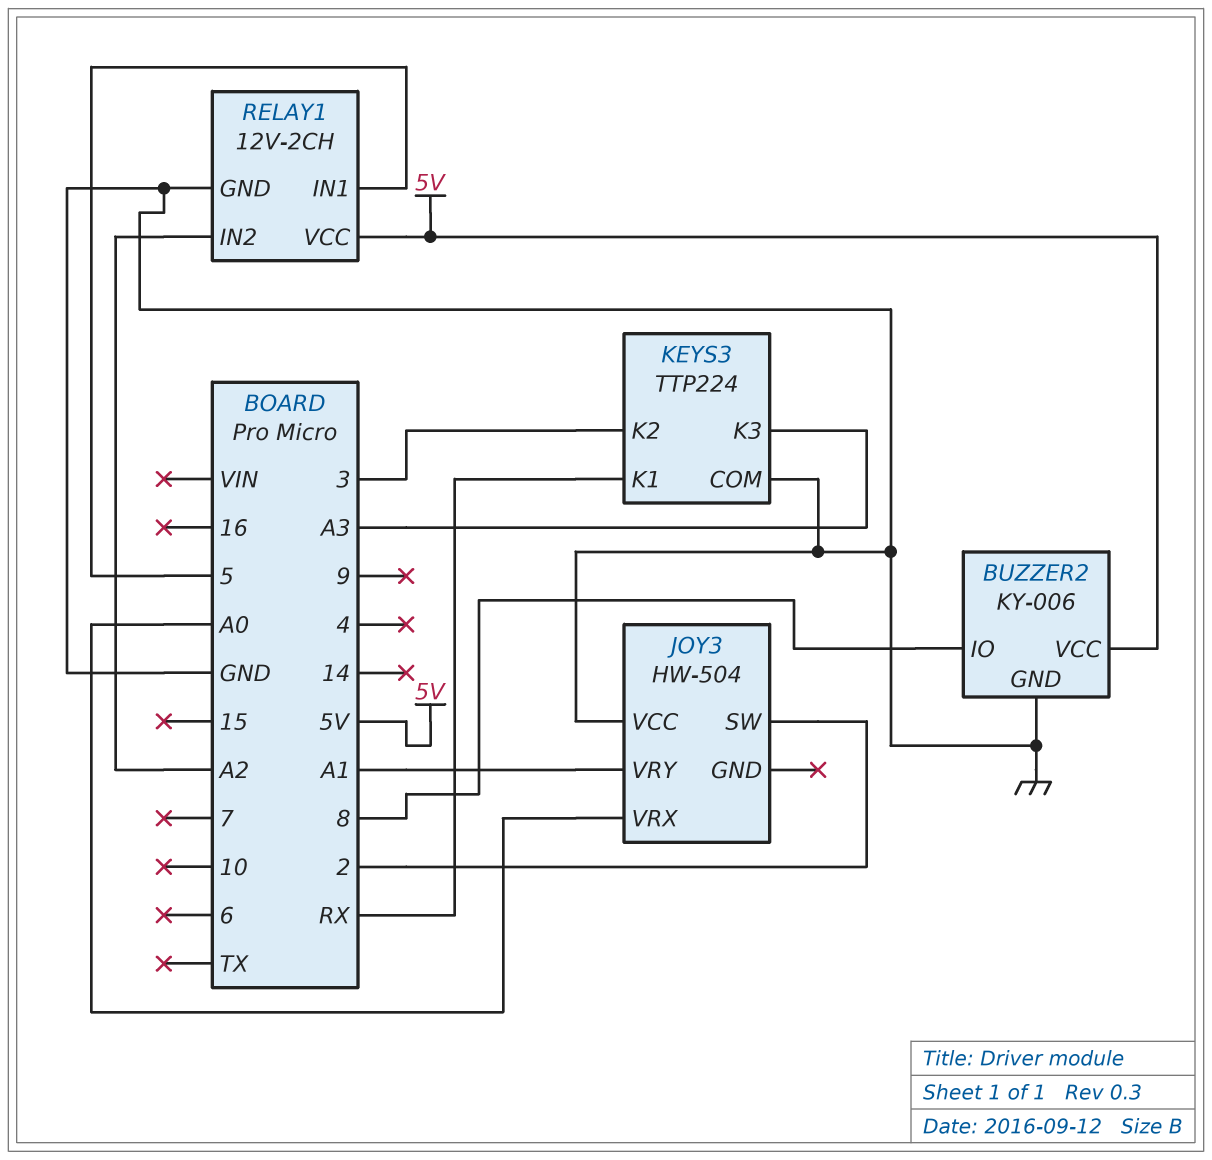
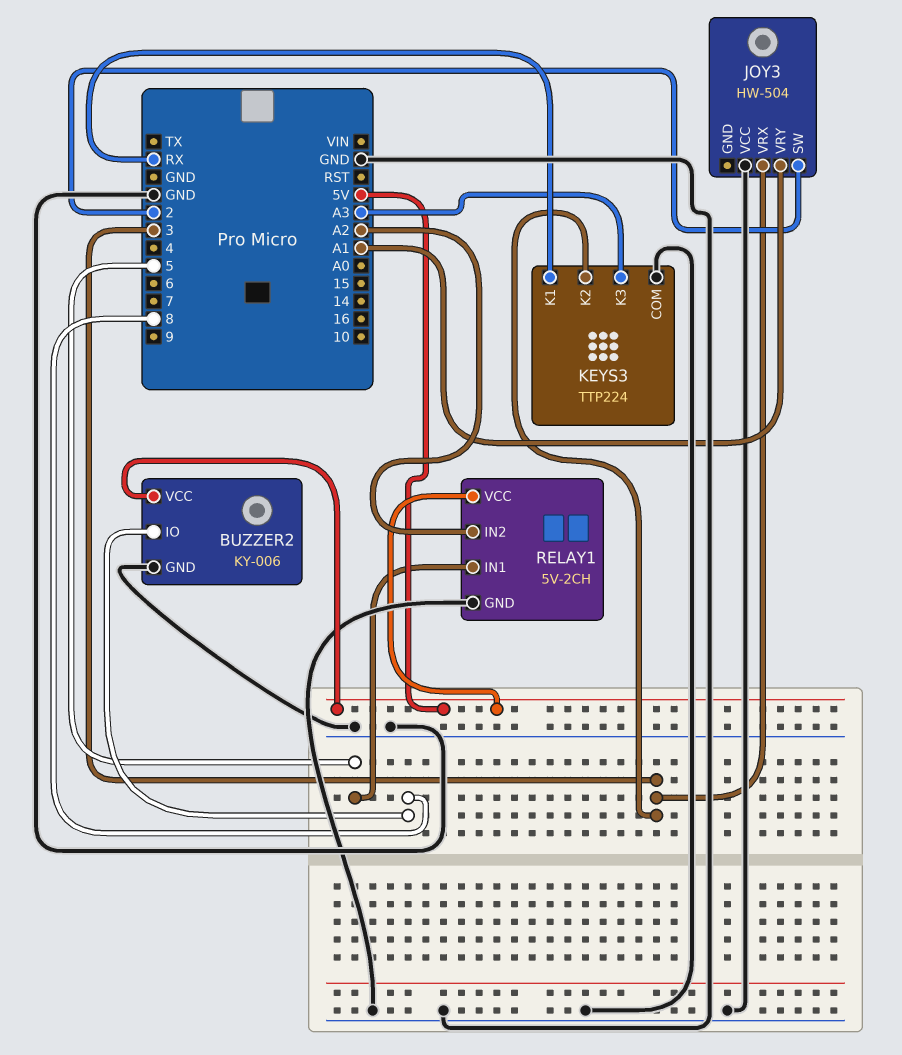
JOY3 pin VRX: A0 -> 3
RELAY1: 12V-2CH -> 5V-2CH

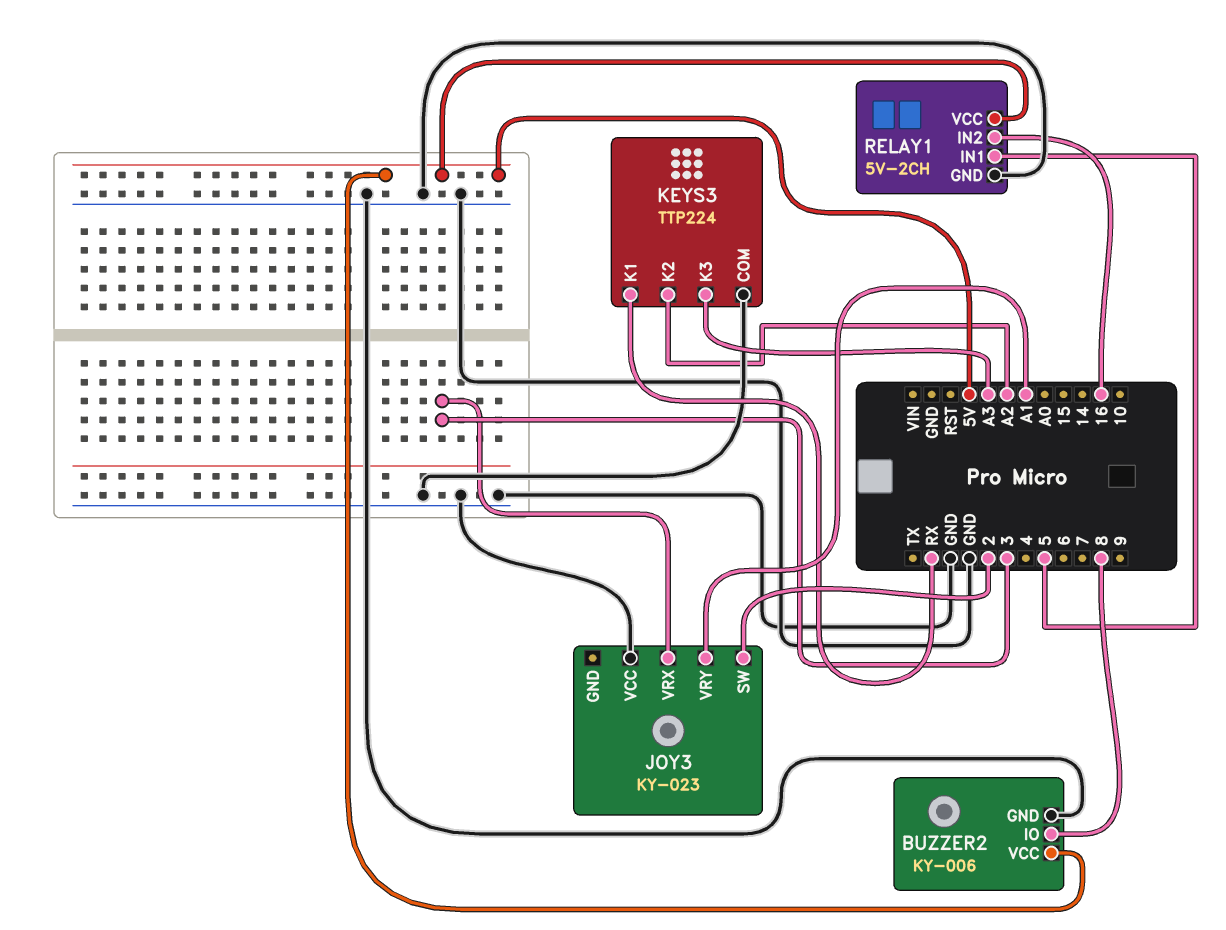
JOY3: HW-504 -> KY-023
KEYS3 pin K2: 3 -> A2
RELAY1 pin IN2: A2 -> 16

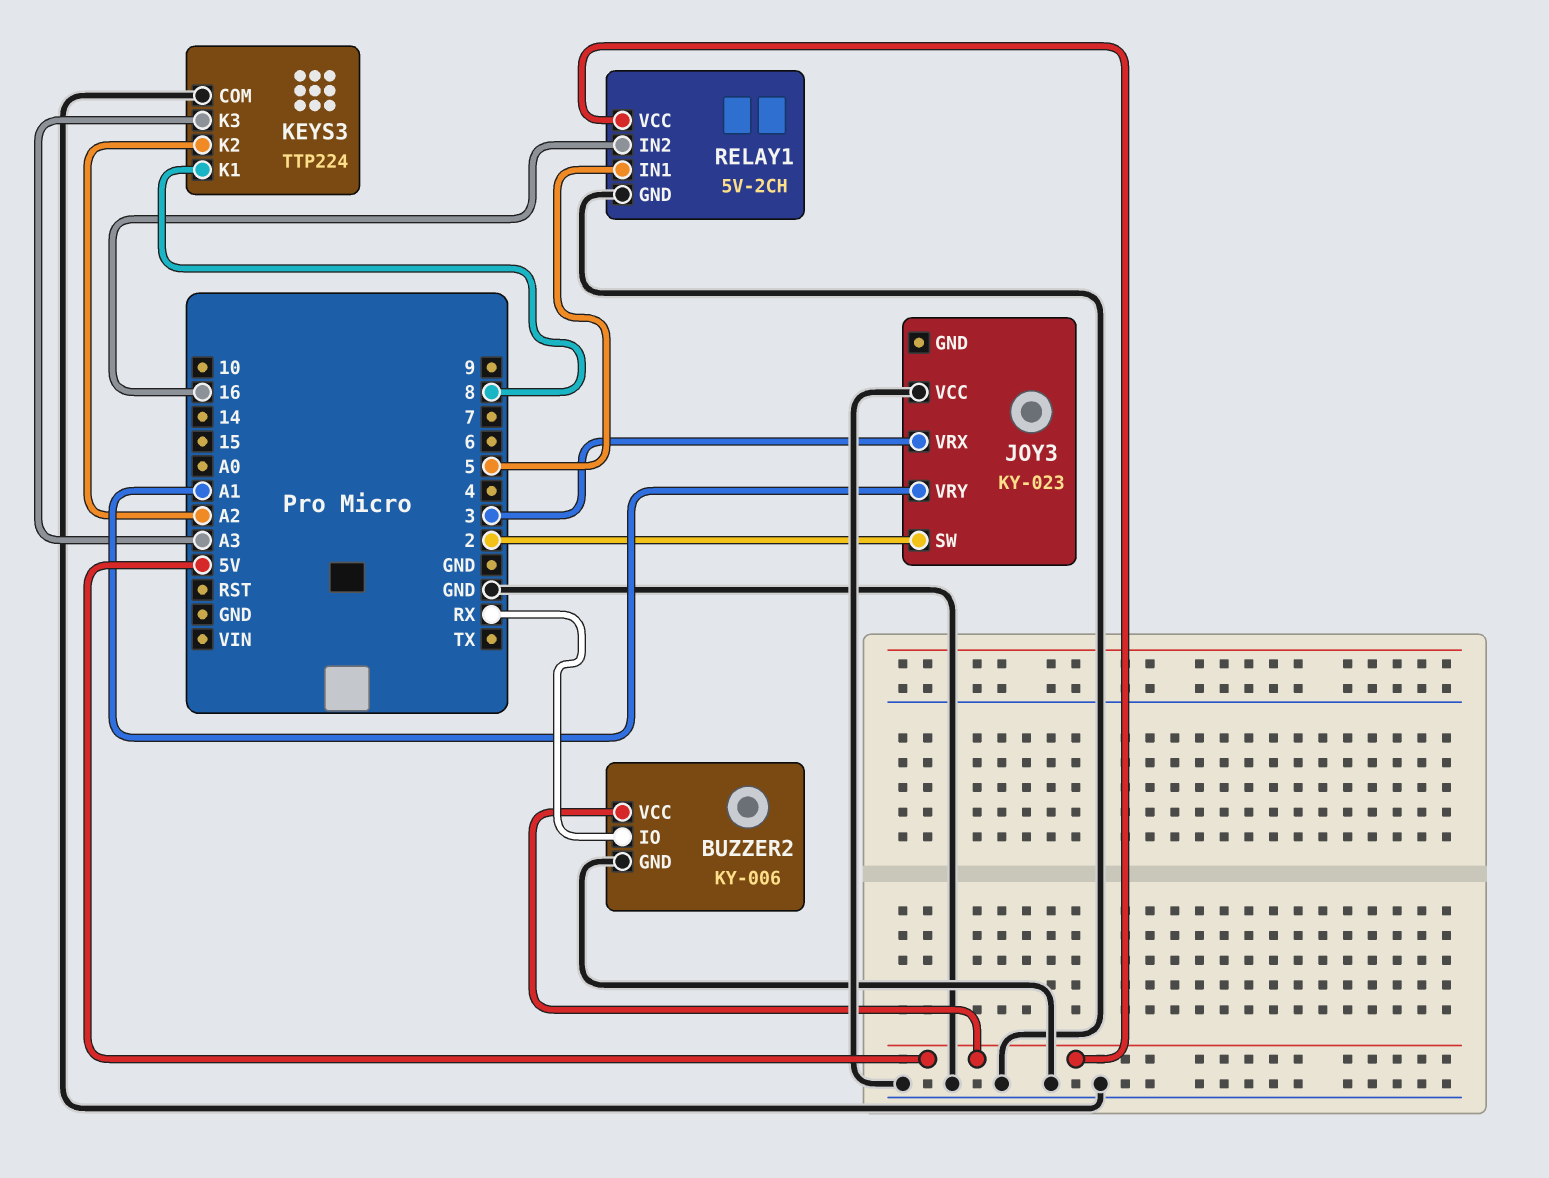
BUZZER2 pin IO: 8 -> RX
KEYS3 pin K1: RX -> 8

